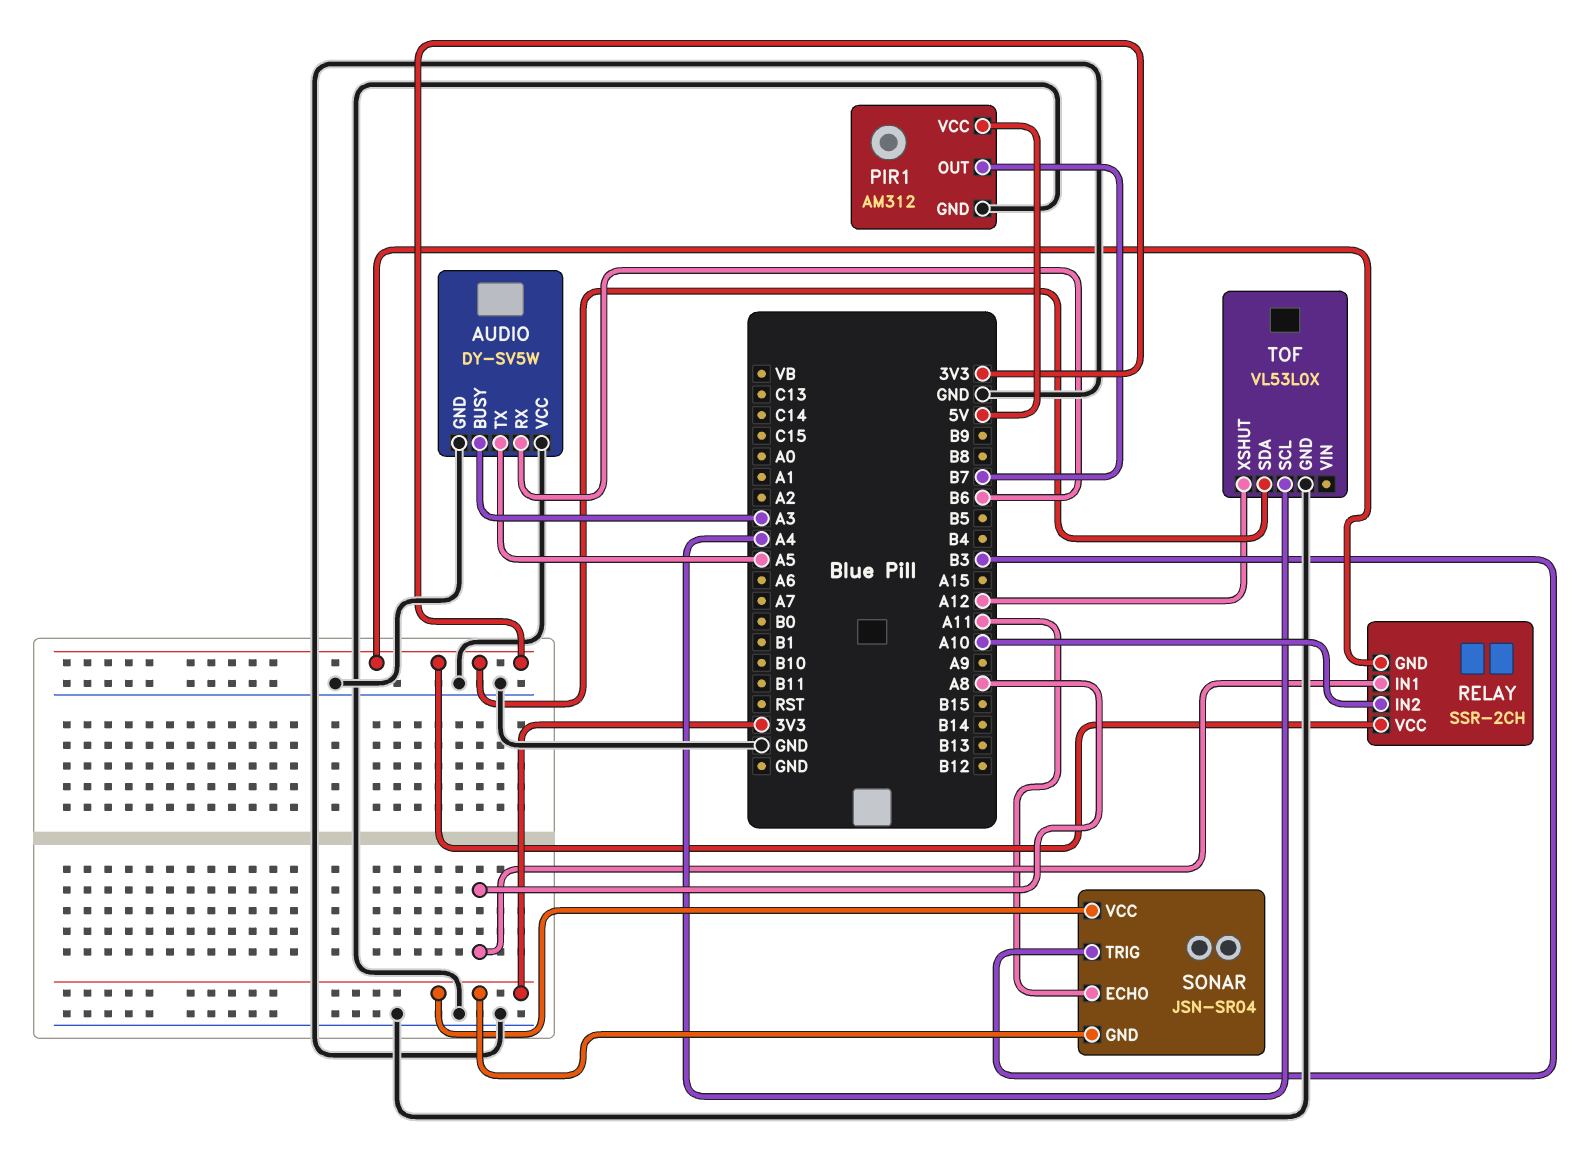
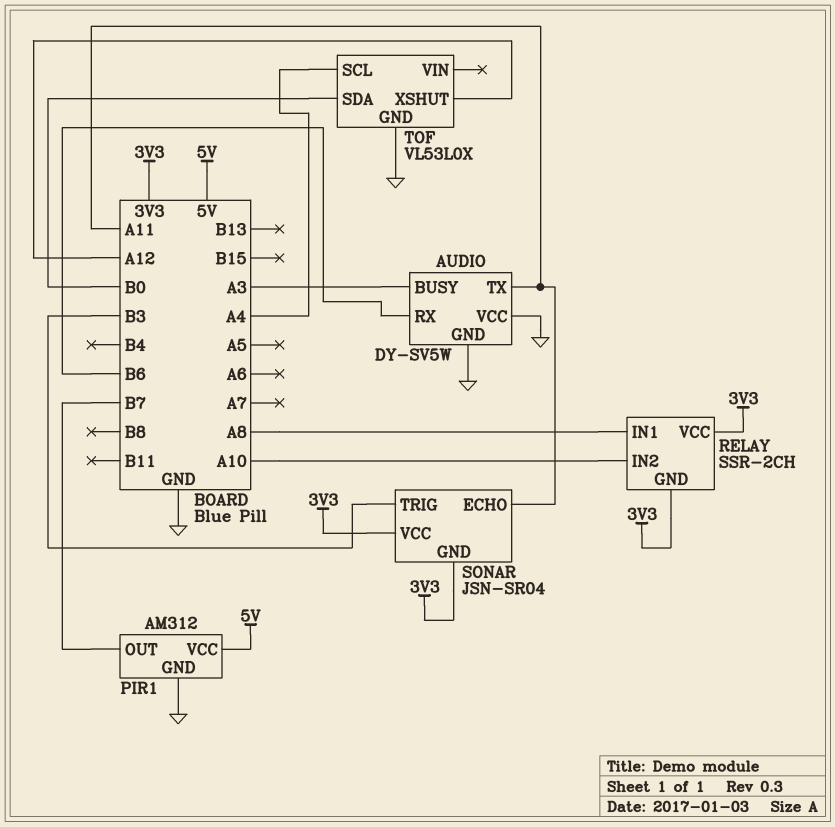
AUDIO pin TX: A5 -> A11
TOF pin SDA: 3V3 -> B0

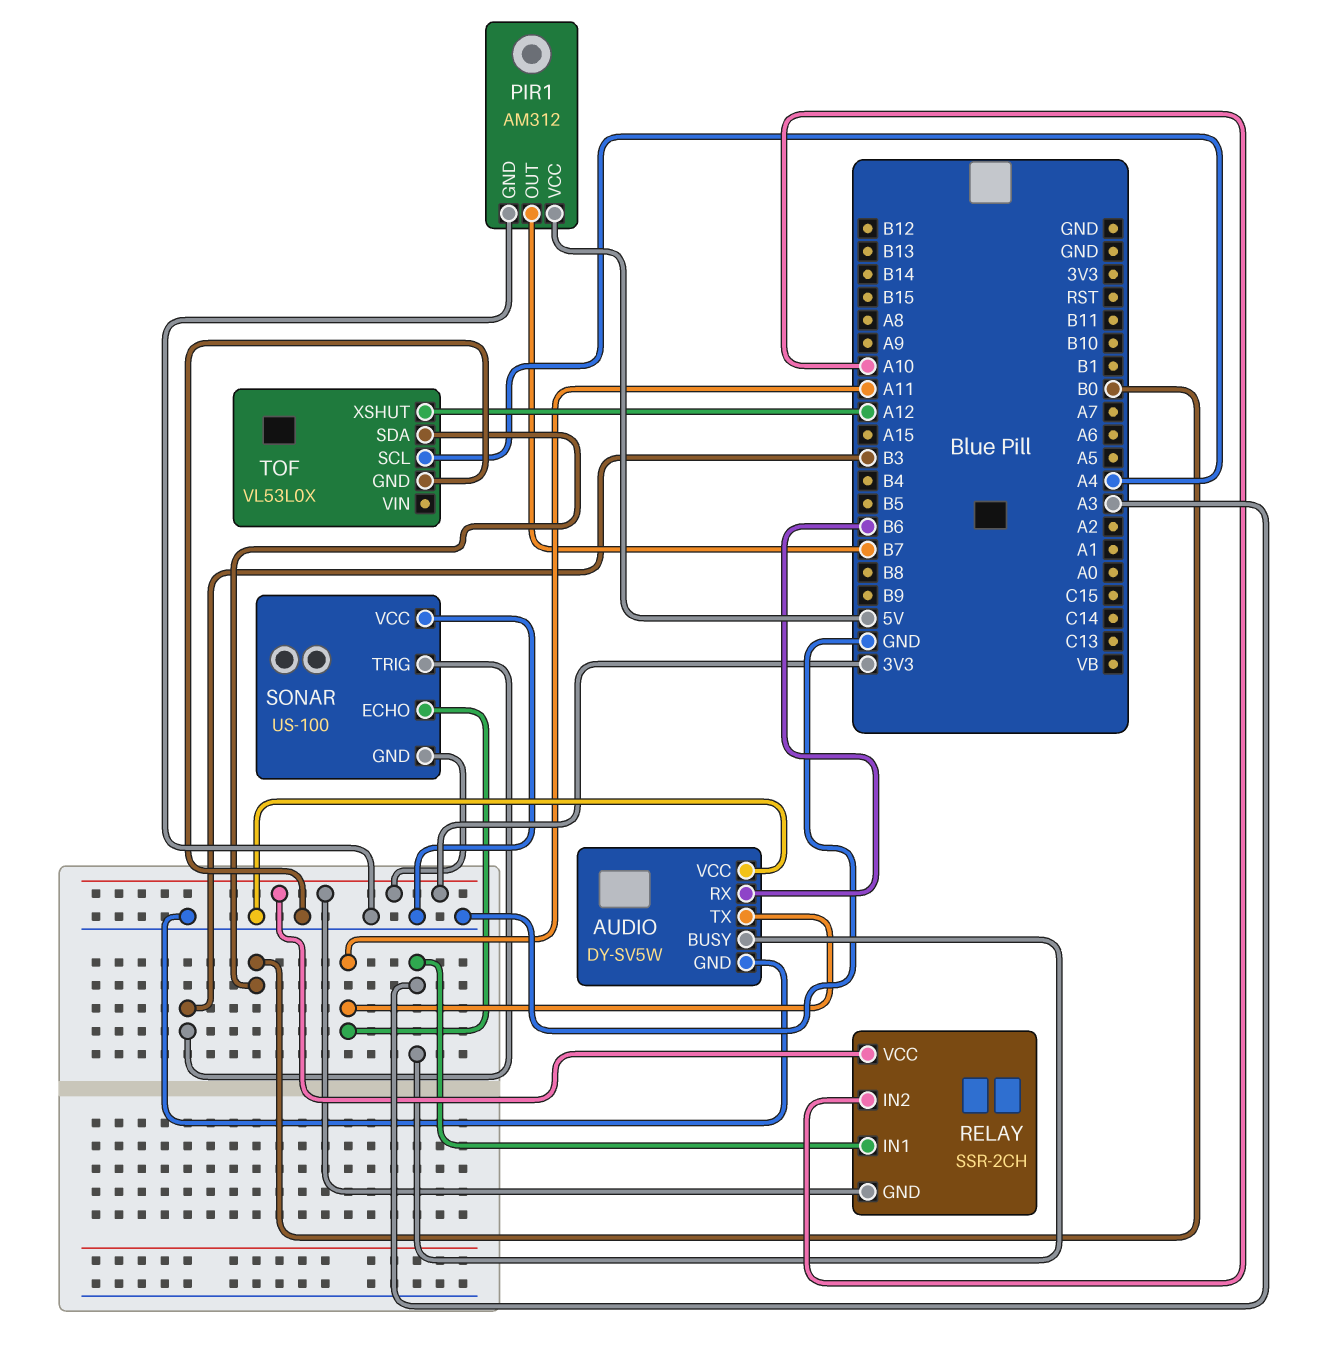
RELAY pin IN1: A8 -> A3
SONAR: JSN-SR04 -> US-100
SONAR pin VCC: 3V3 -> GND

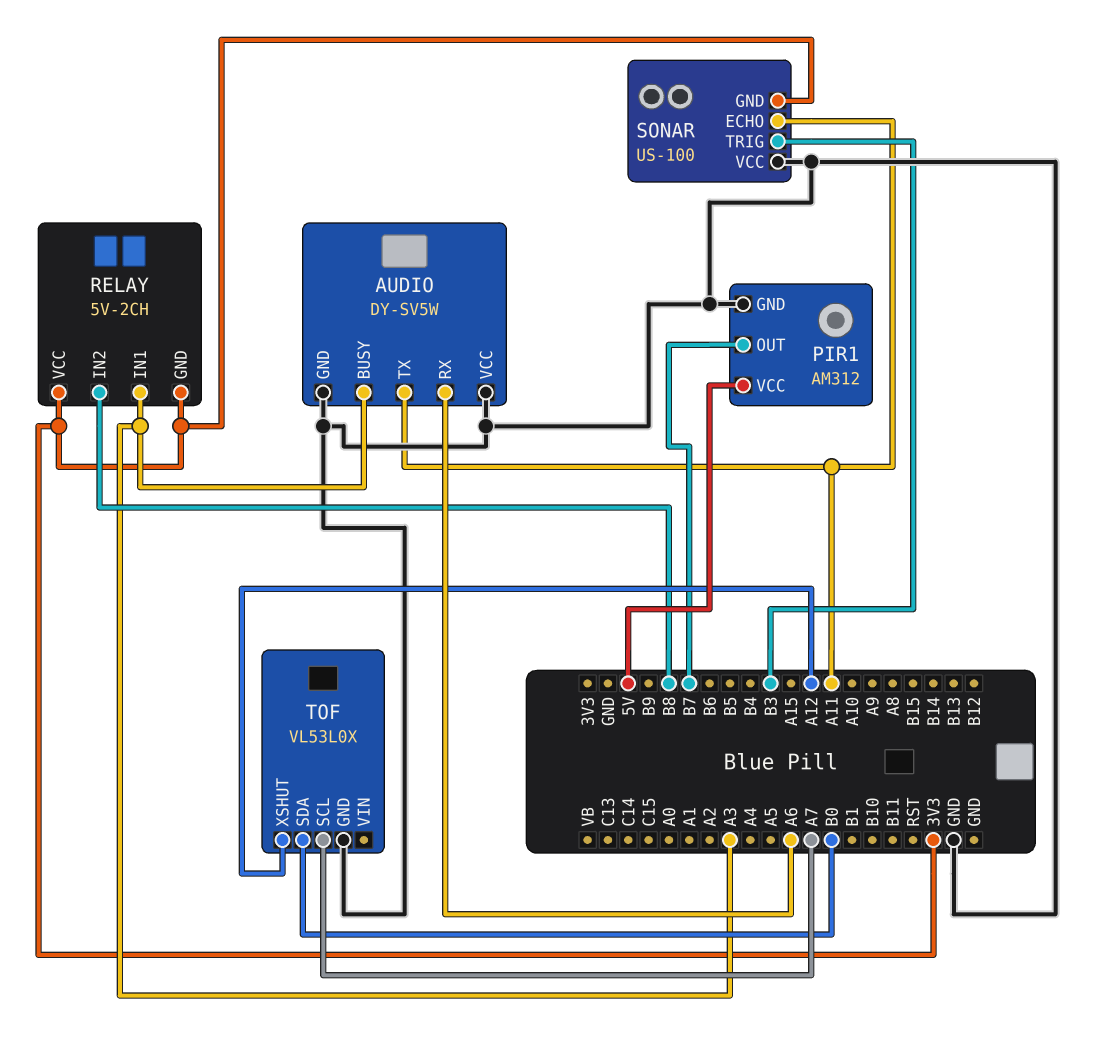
AUDIO pin RX: B6 -> A6
RELAY: SSR-2CH -> 5V-2CH
RELAY pin IN2: A10 -> B8
TOF pin SCL: A4 -> A7

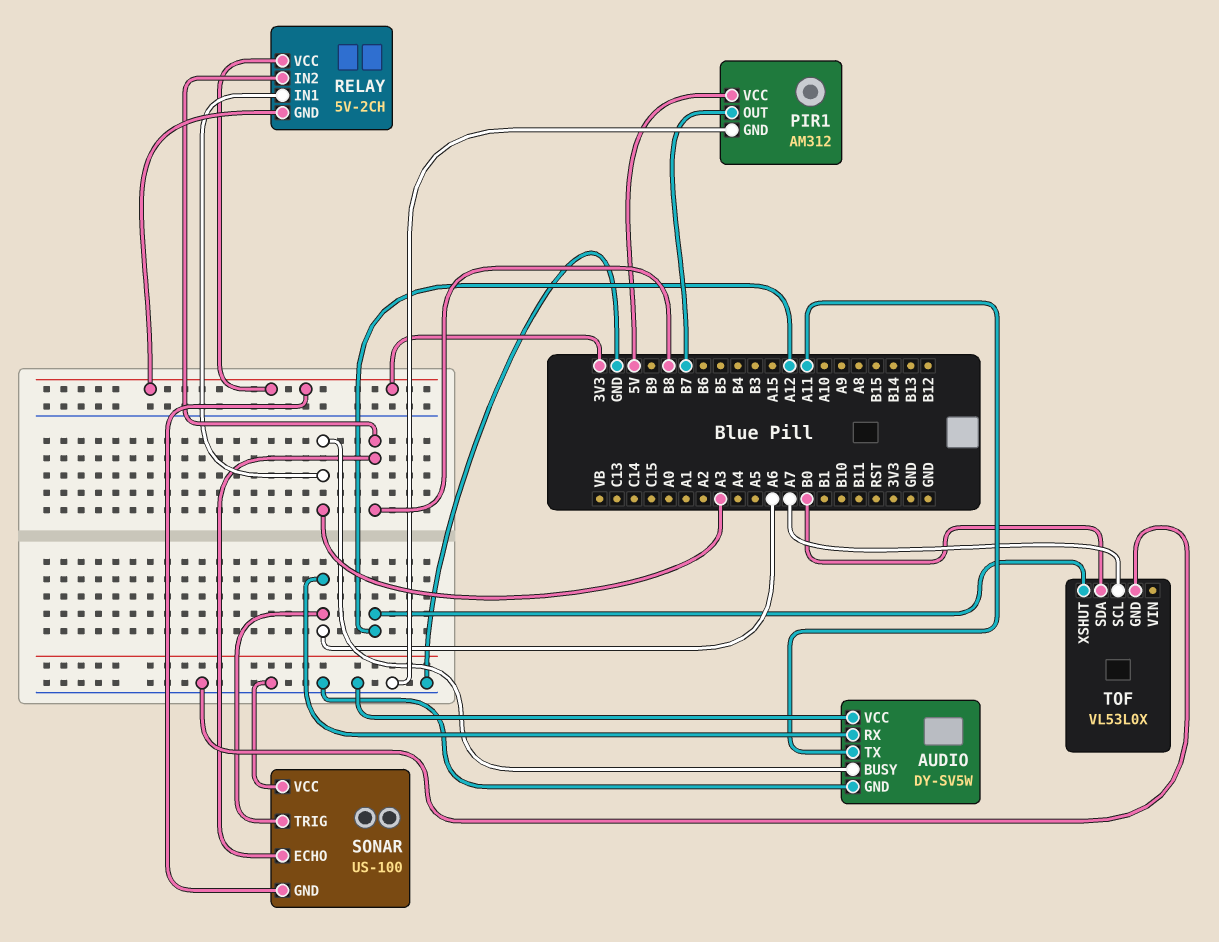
SONAR pin ECHO: A11 -> B8
SONAR pin TRIG: B3 -> A6

